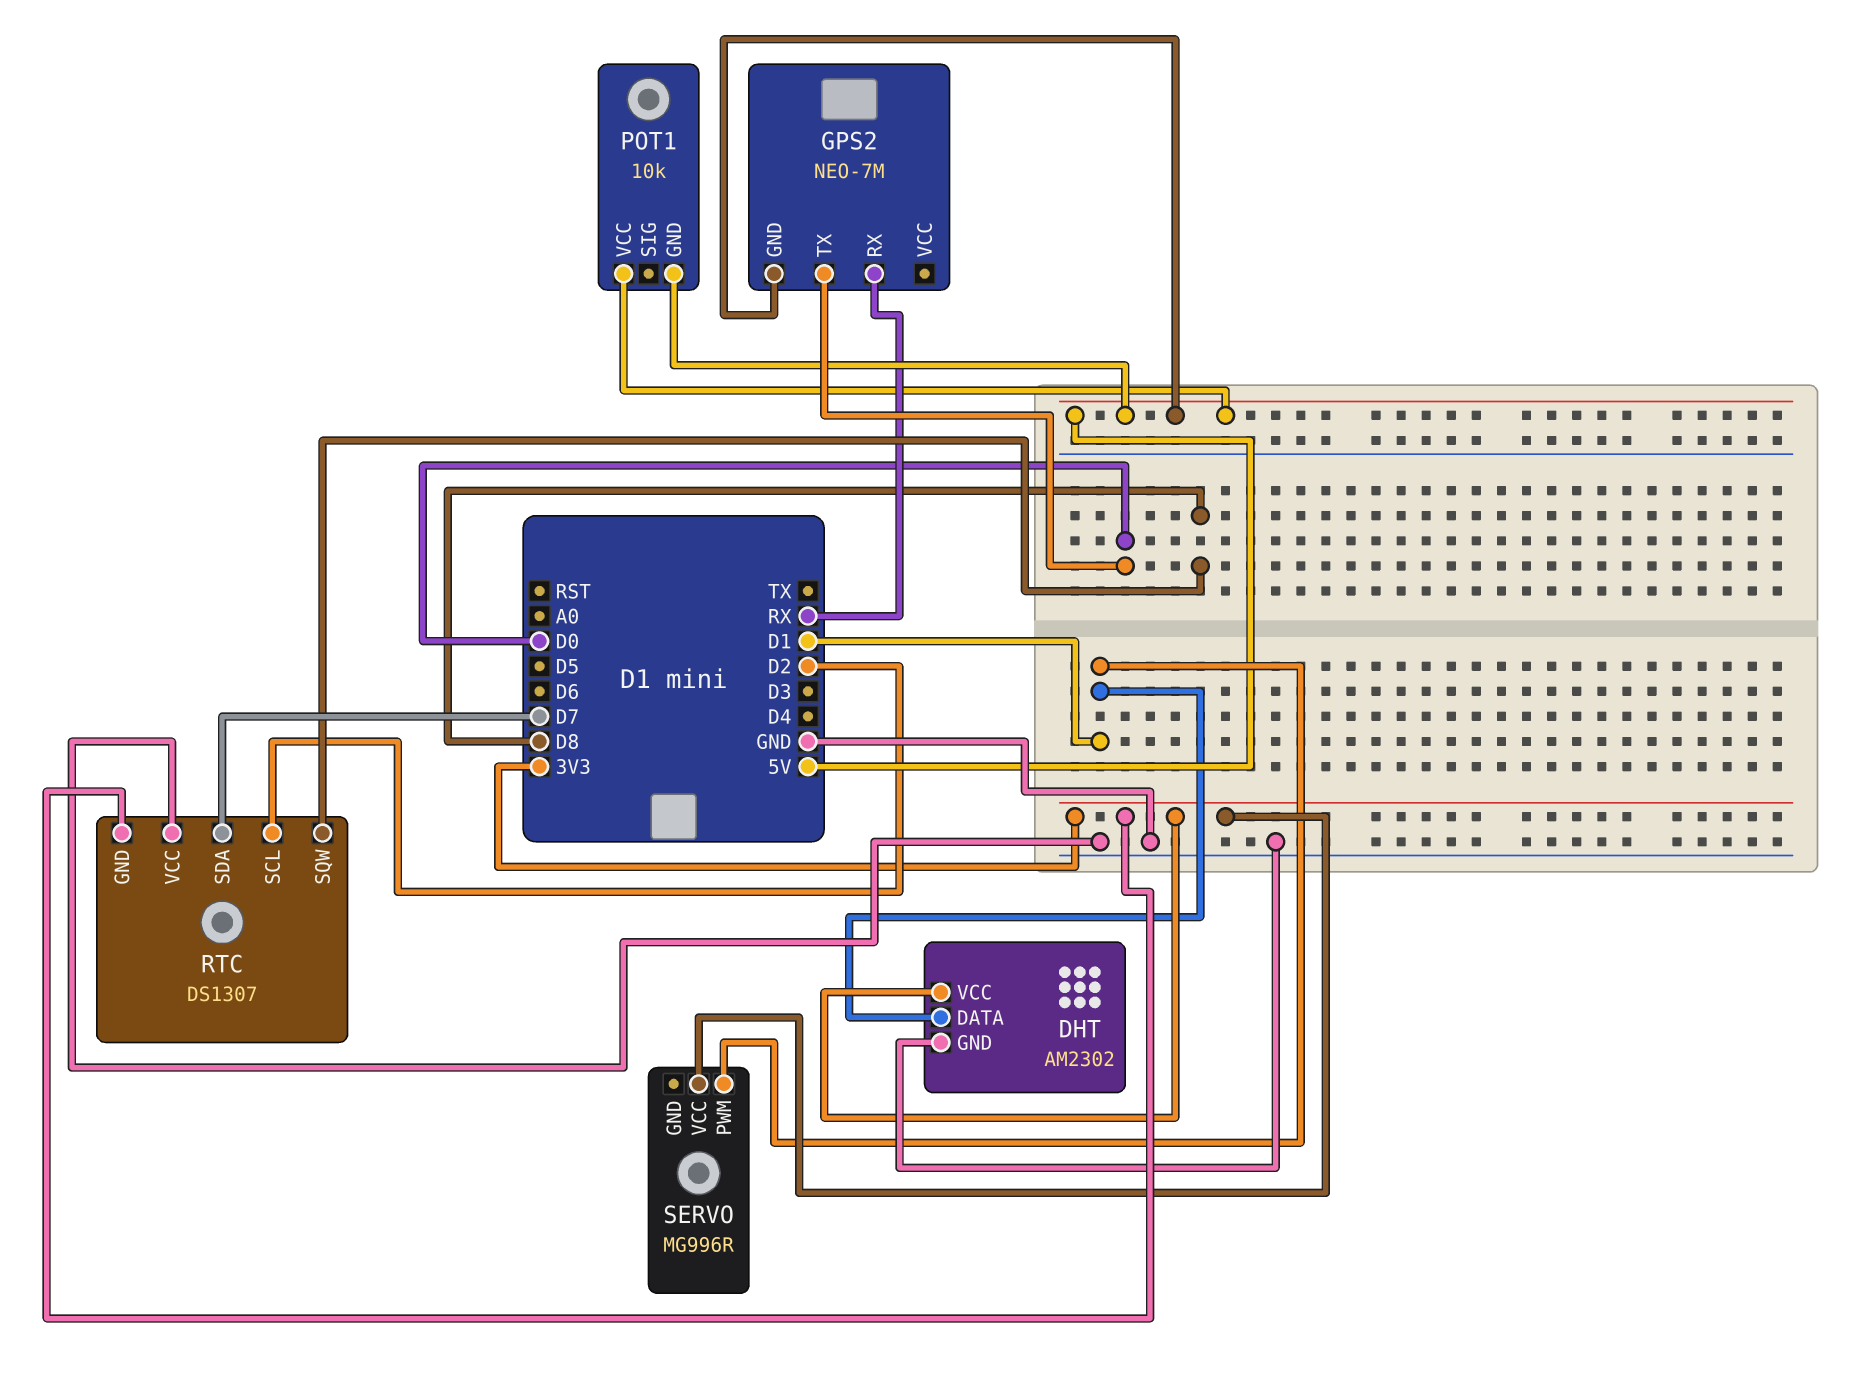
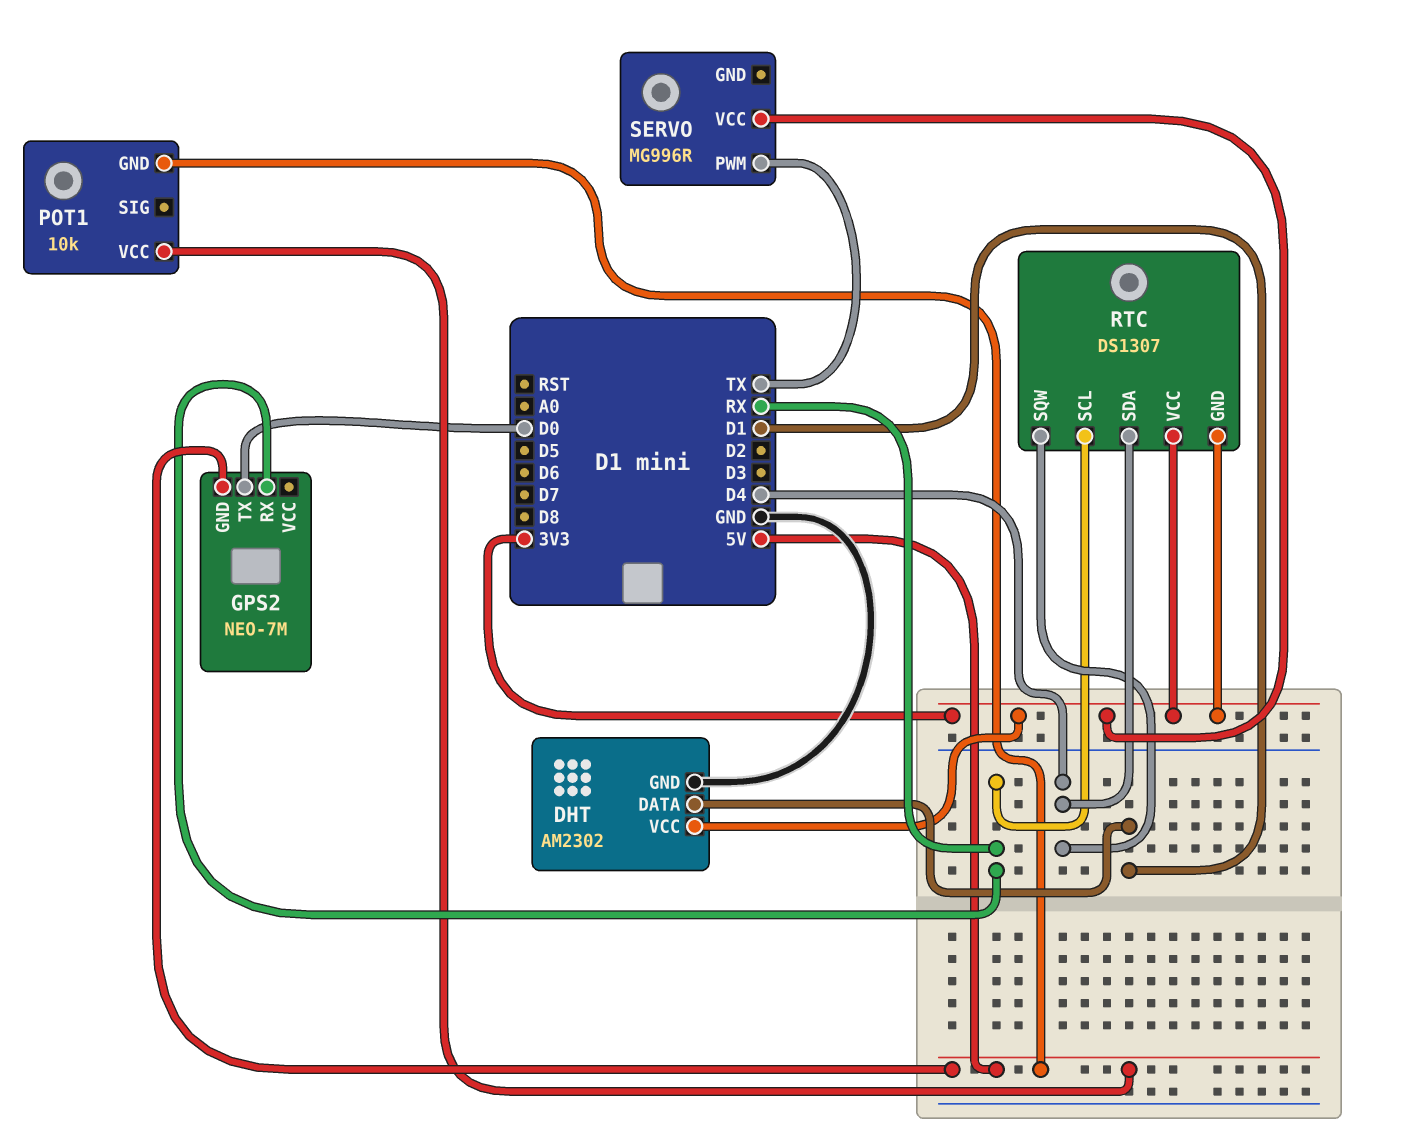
RTC pin SCL: D2 -> RX
RTC pin SDA: D7 -> D4
RTC pin SQW: D8 -> D4
RTC pin VCC: GND -> 3V3
SERVO pin PWM: D1 -> TX

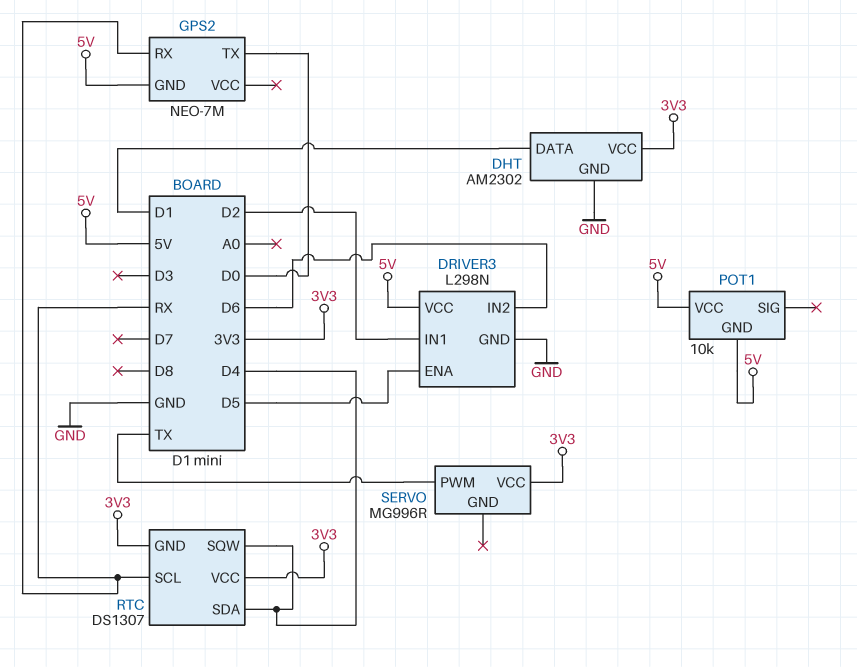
DRIVER3: none -> L298N
DRIVER3 pin ENA: none -> D5
DRIVER3 pin GND: none -> GND
DRIVER3 pin IN1: none -> D2
DRIVER3 pin IN2: none -> D6
DRIVER3 pin VCC: none -> 5V

